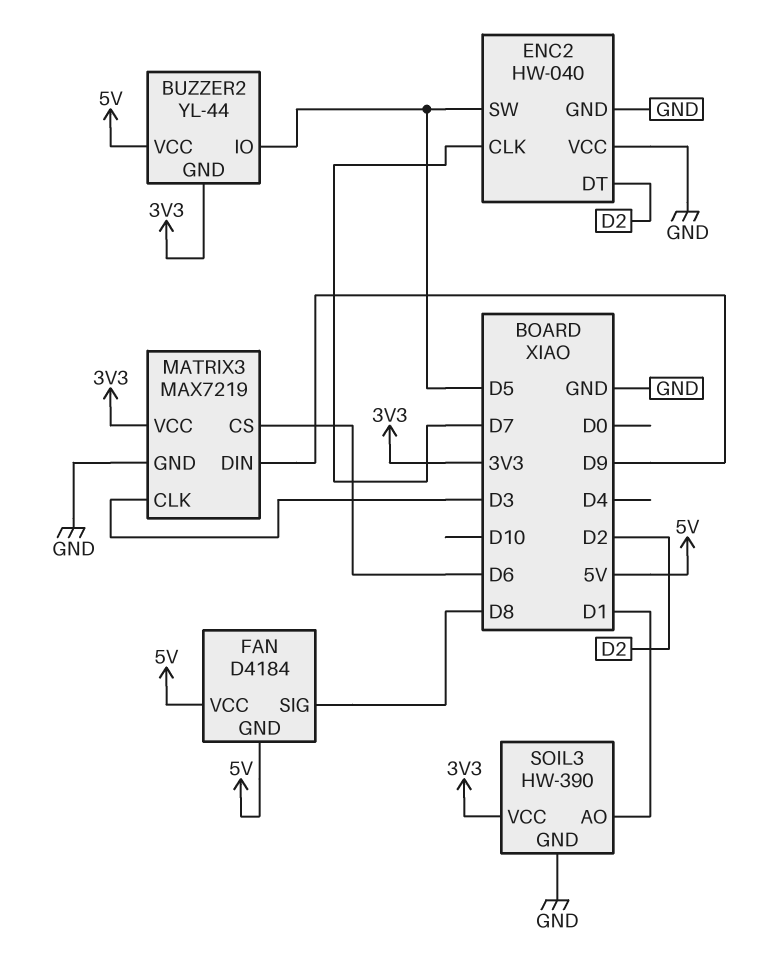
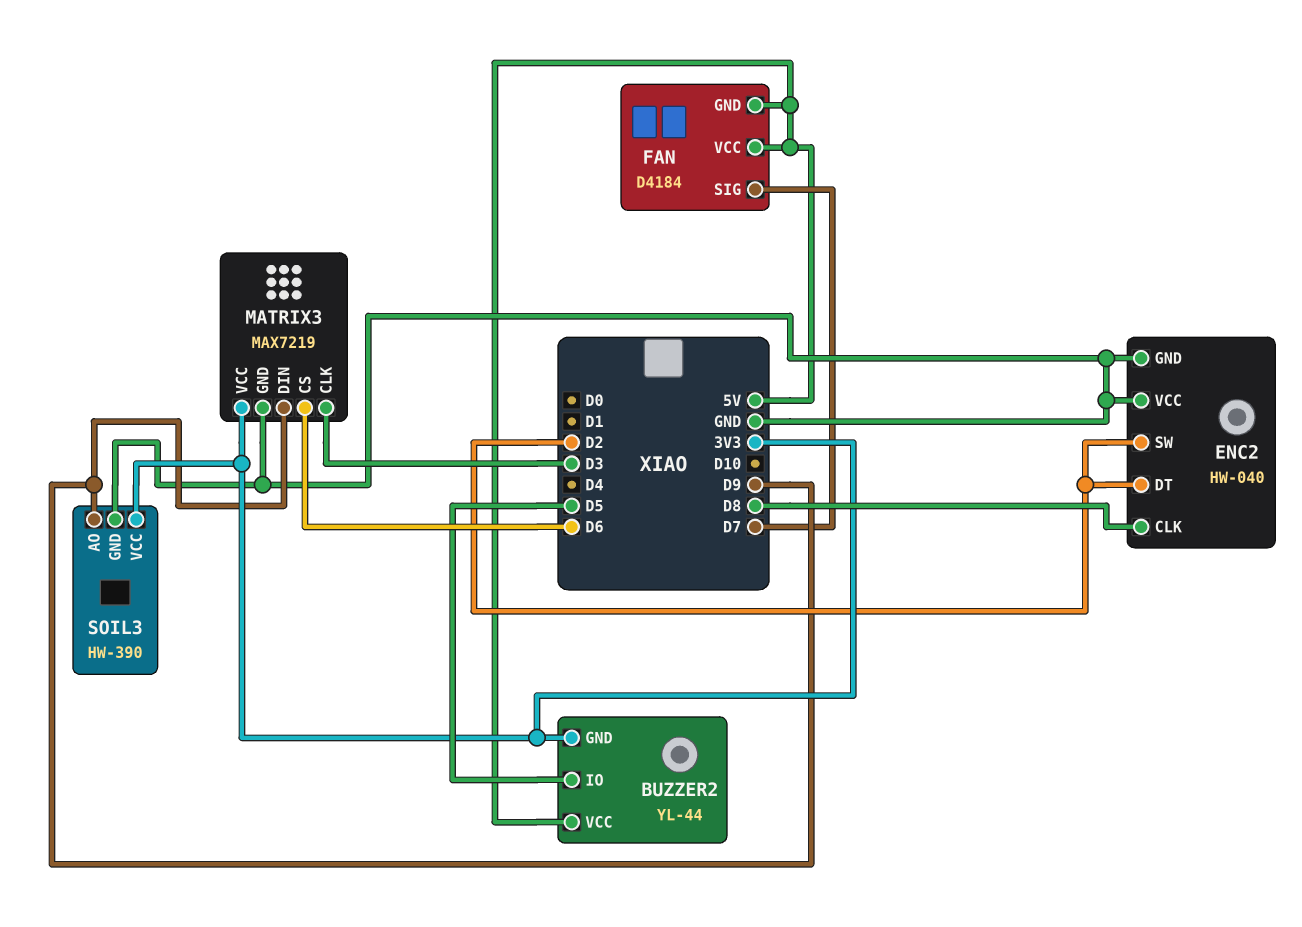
ENC2 pin CLK: D7 -> D8
ENC2 pin SW: D5 -> D2
FAN pin SIG: D8 -> D7
SOIL3 pin AO: D1 -> D9

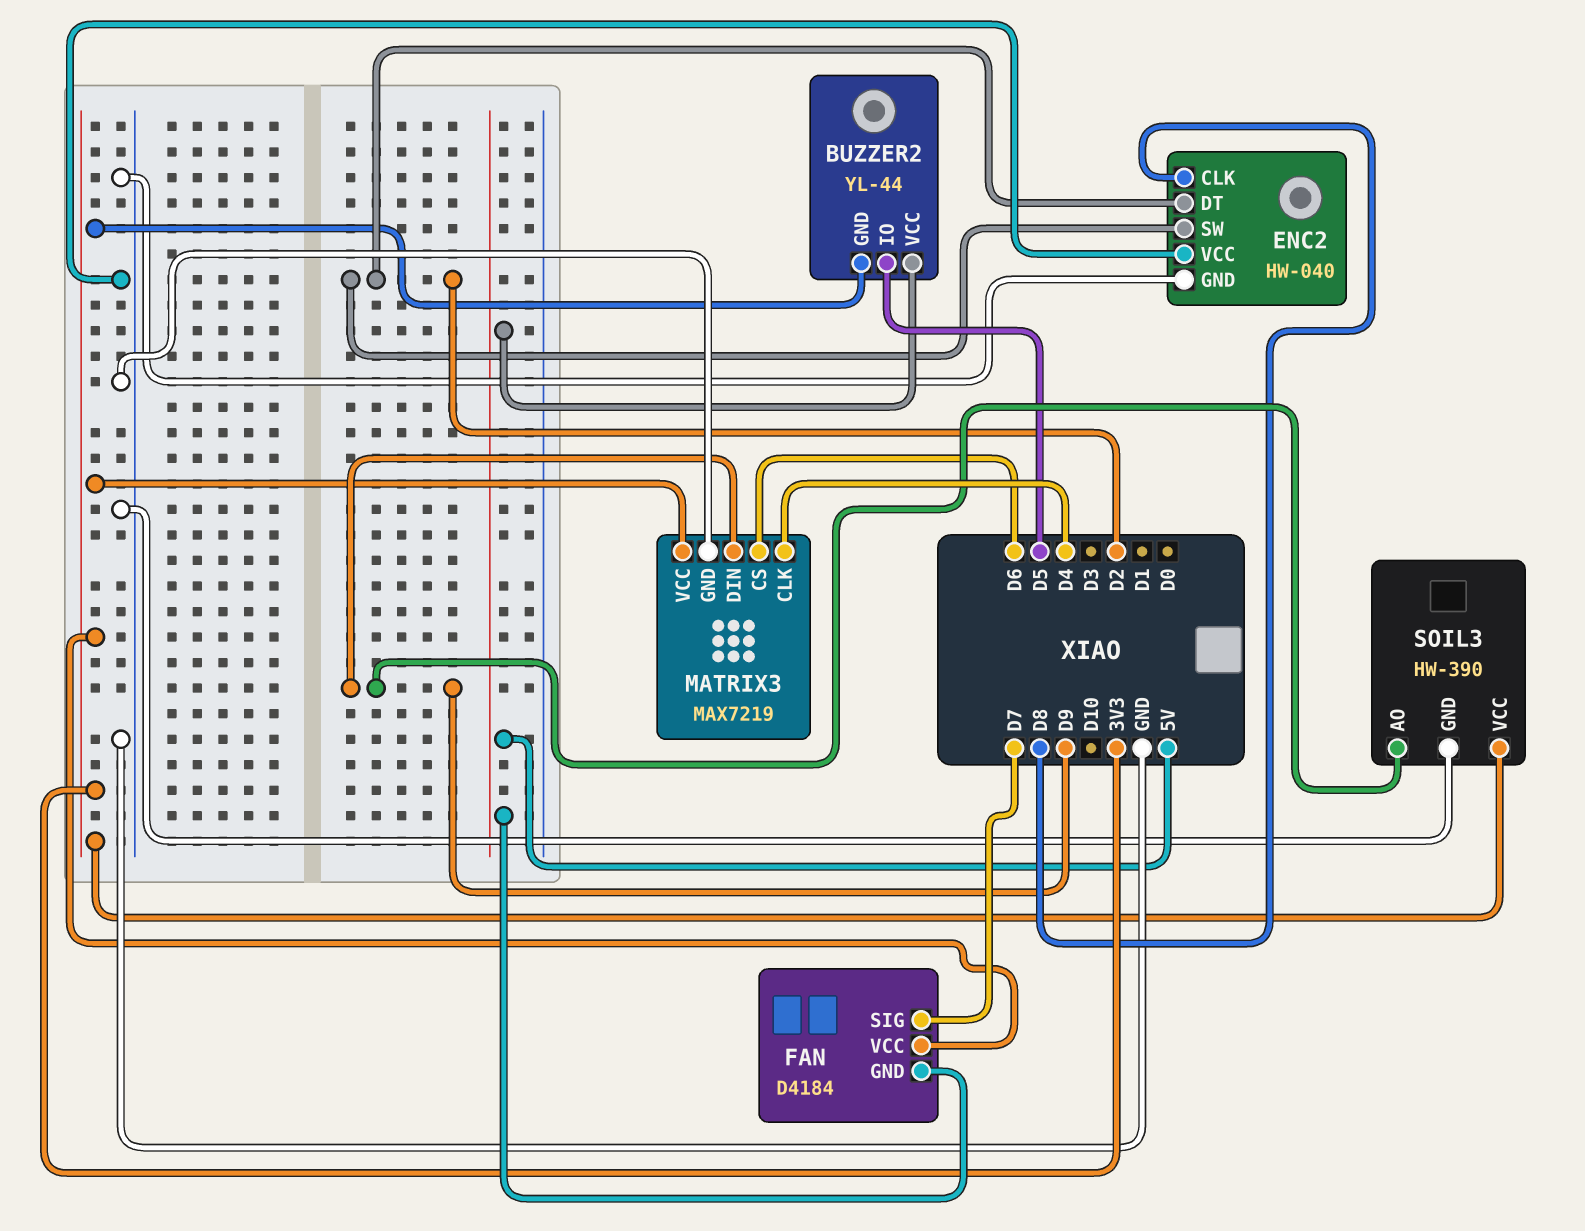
FAN pin VCC: 5V -> 3V3
MATRIX3 pin CLK: D3 -> D4

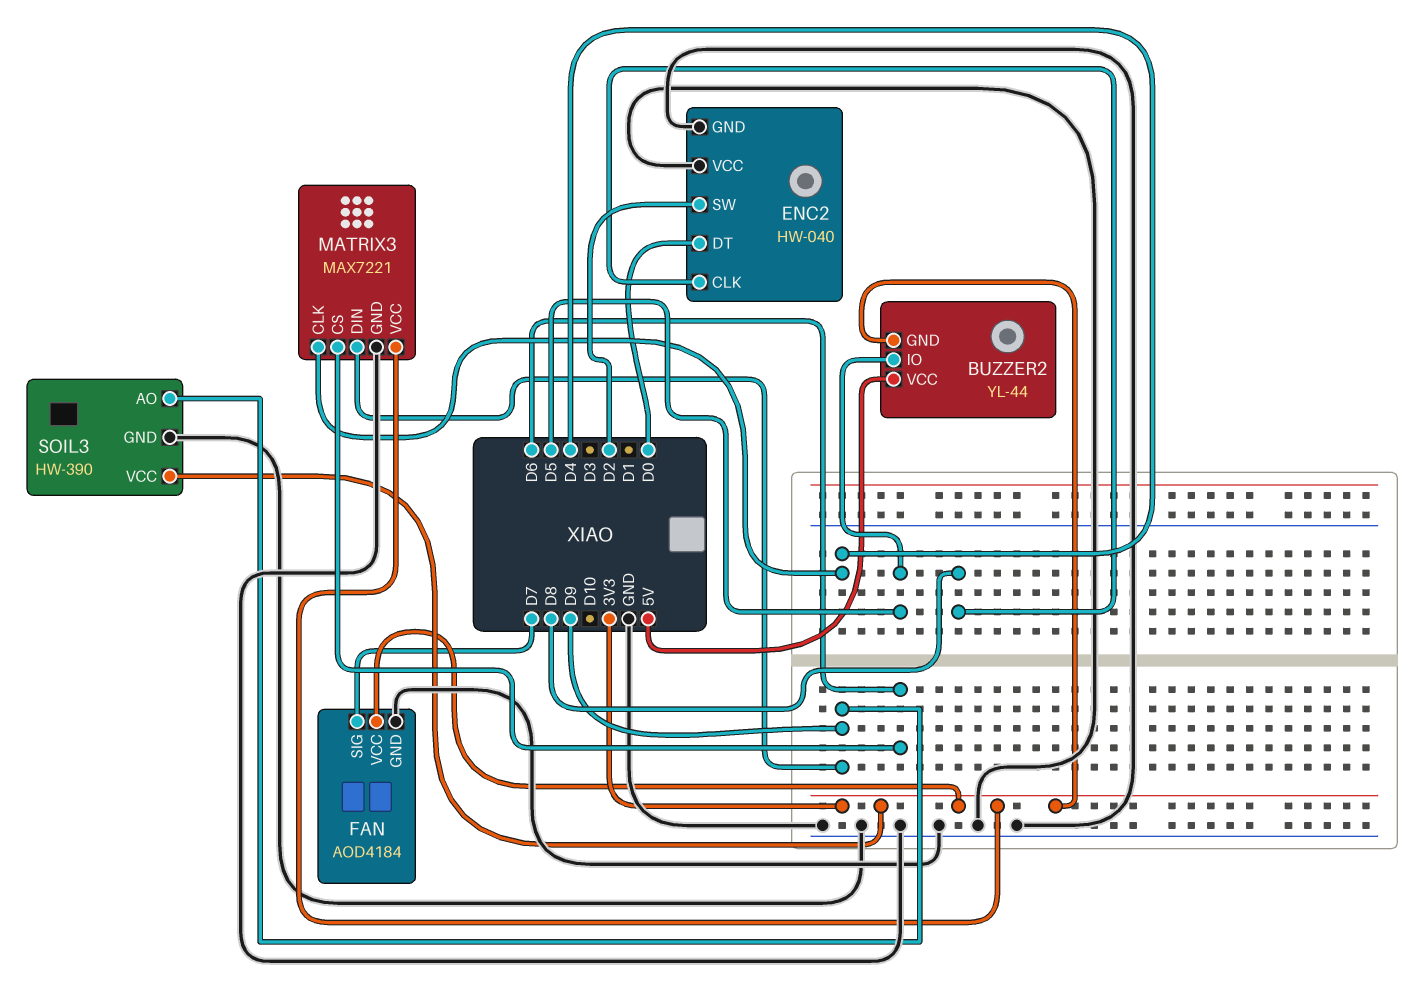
ENC2 pin DT: D2 -> D0
FAN: D4184 -> AOD4184
FAN pin GND: 5V -> GND
MATRIX3: MAX7219 -> MAX7221

